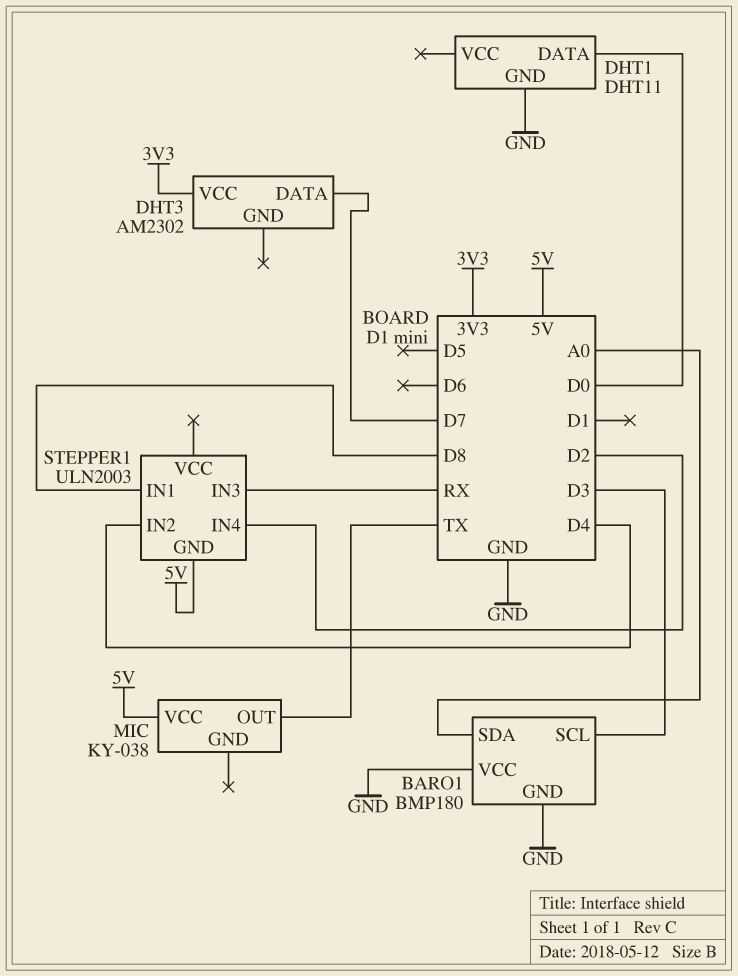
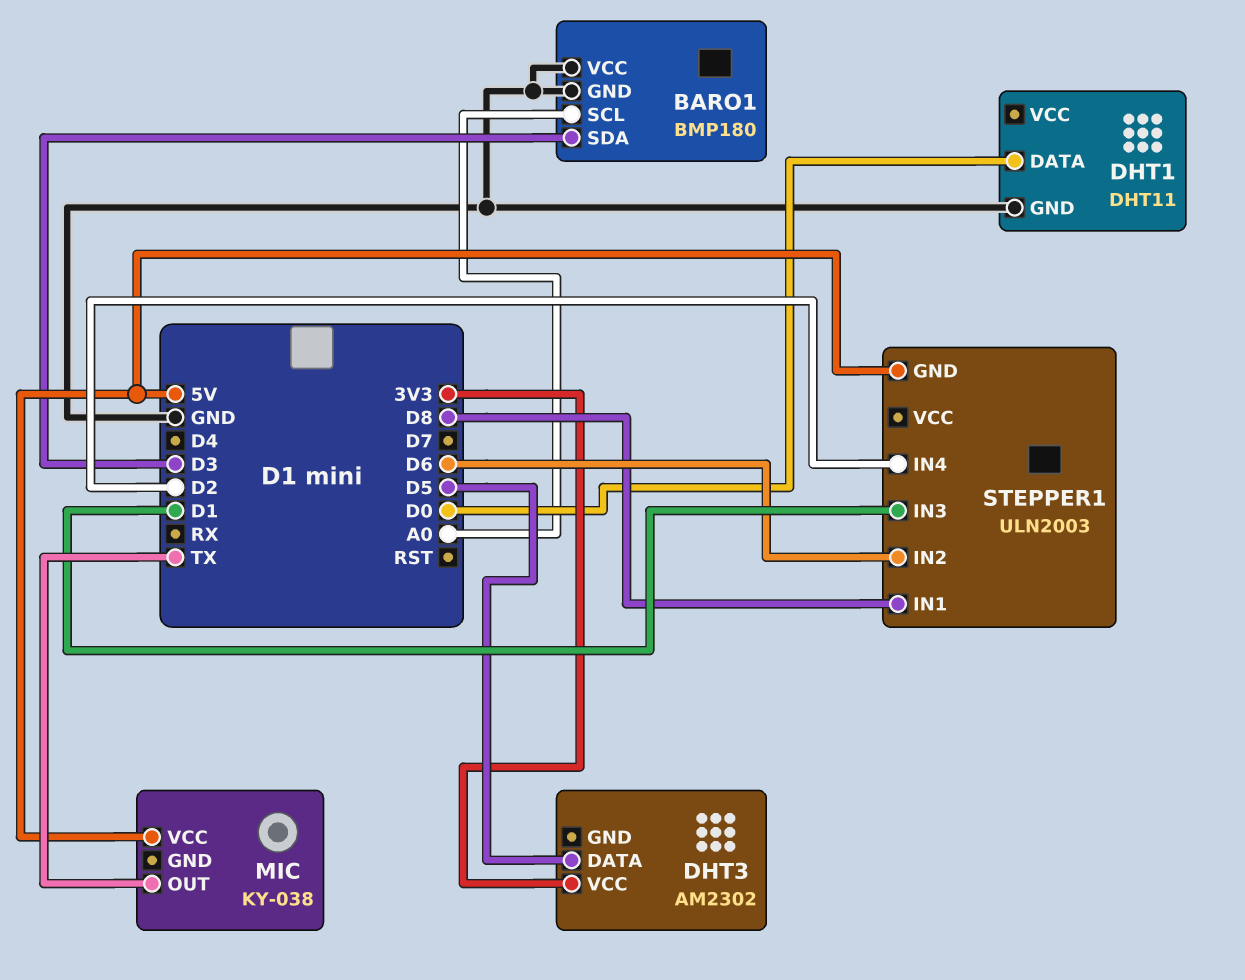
BARO1 pin SCL: D3 -> A0
BARO1 pin SDA: A0 -> D3
DHT3 pin DATA: D7 -> D5
STEPPER1 pin IN2: D4 -> D6
STEPPER1 pin IN3: RX -> D1

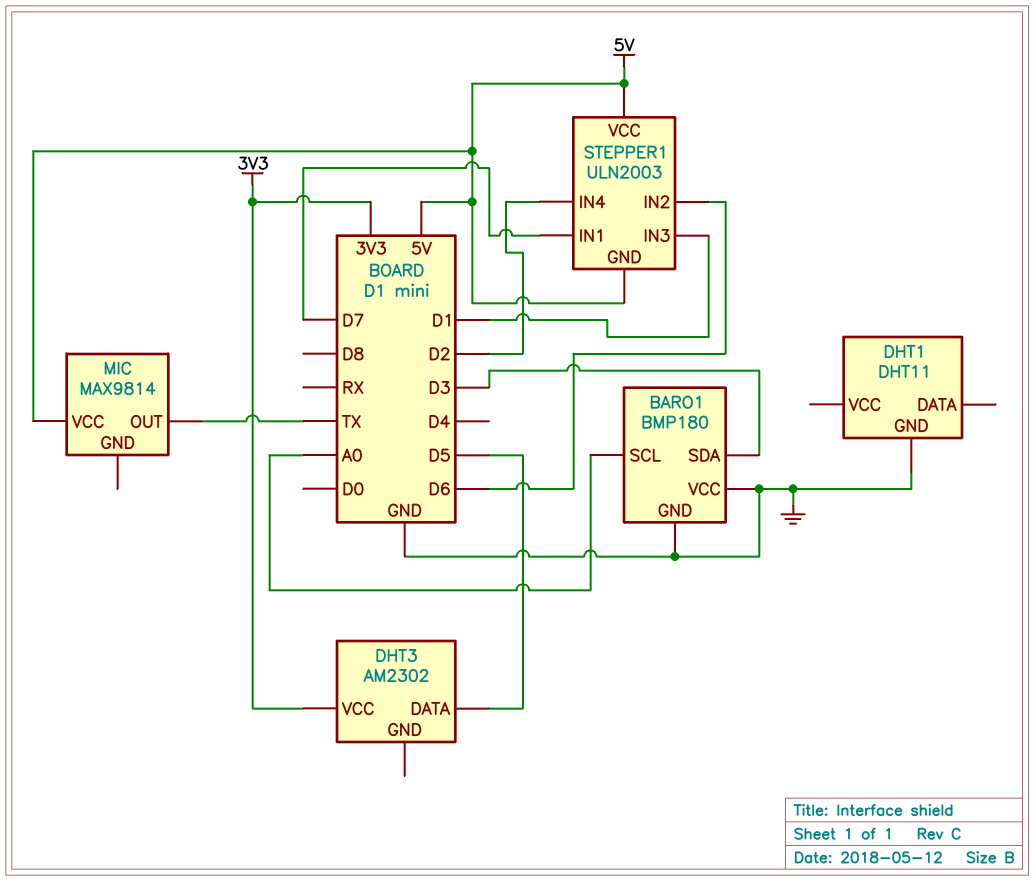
DHT1 pin DATA: D0 -> none
MIC: KY-038 -> MAX9814
STEPPER1 pin IN1: D8 -> D7
STEPPER1 pin VCC: none -> 5V

